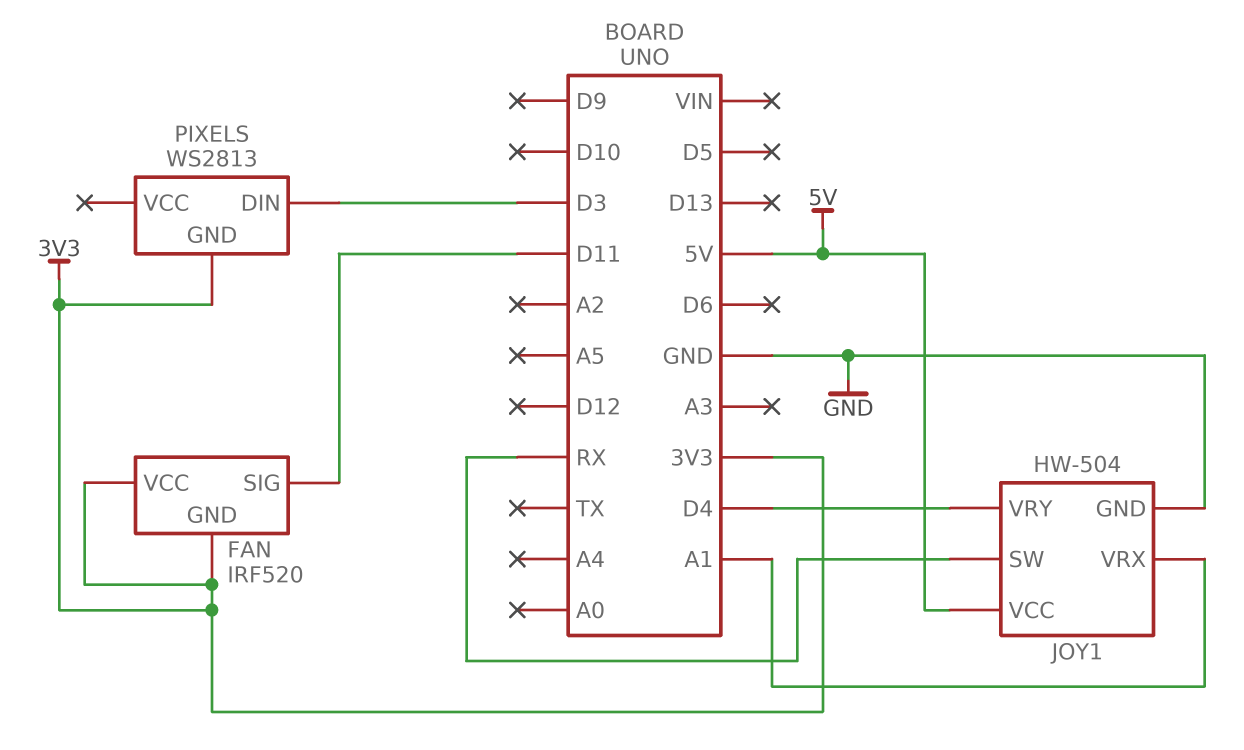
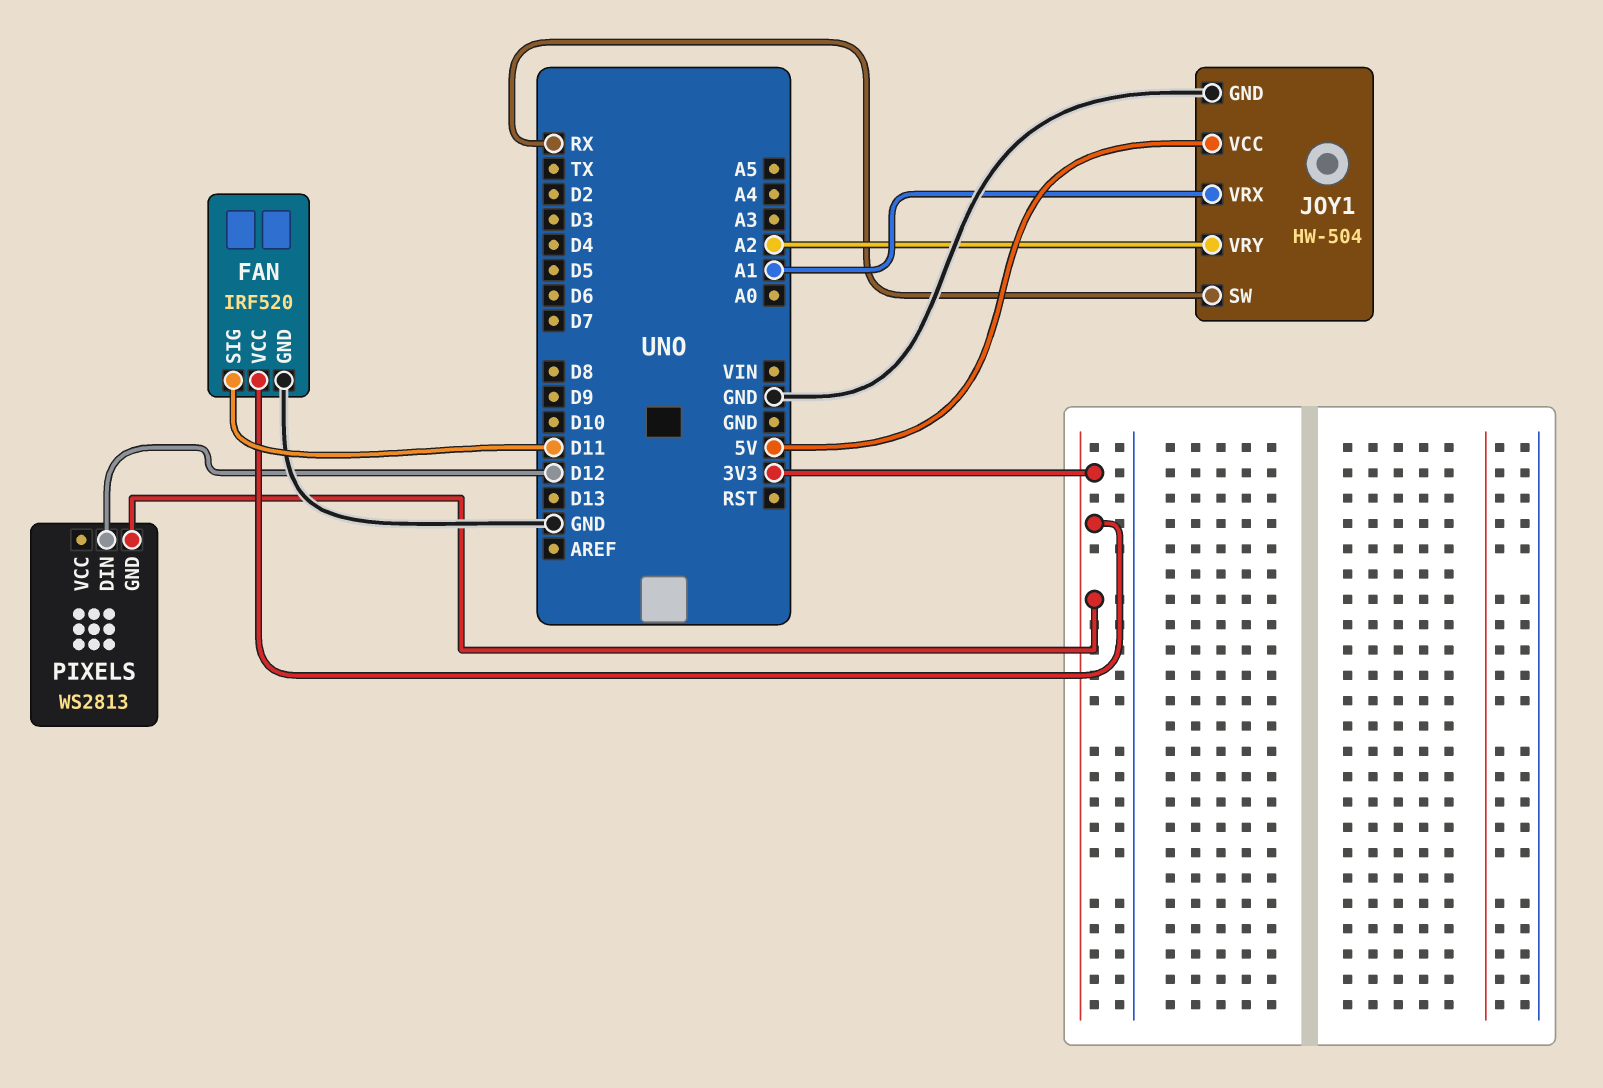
FAN pin GND: 3V3 -> GND
JOY1 pin VRY: D4 -> A2
PIXELS pin DIN: D3 -> D12

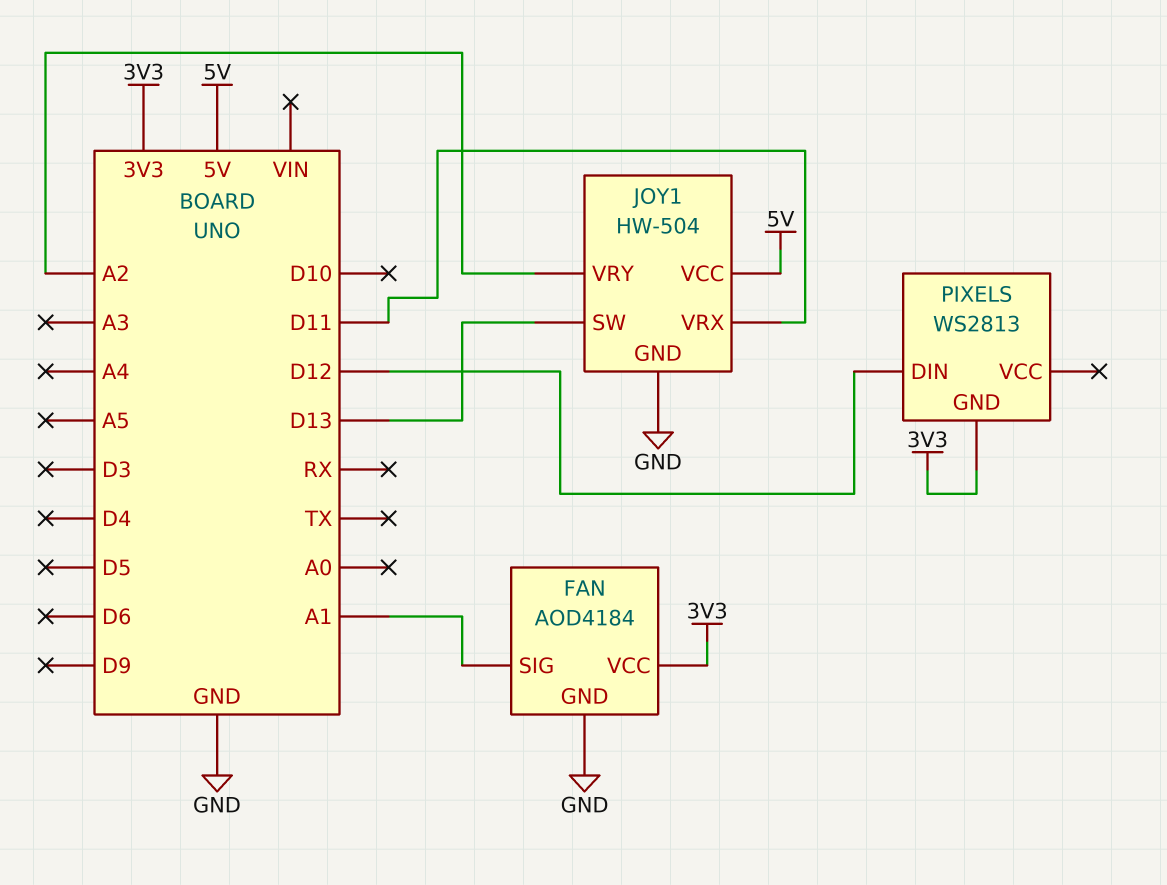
FAN: IRF520 -> AOD4184
FAN pin SIG: D11 -> A1
JOY1 pin SW: RX -> D13
JOY1 pin VRX: A1 -> D11

